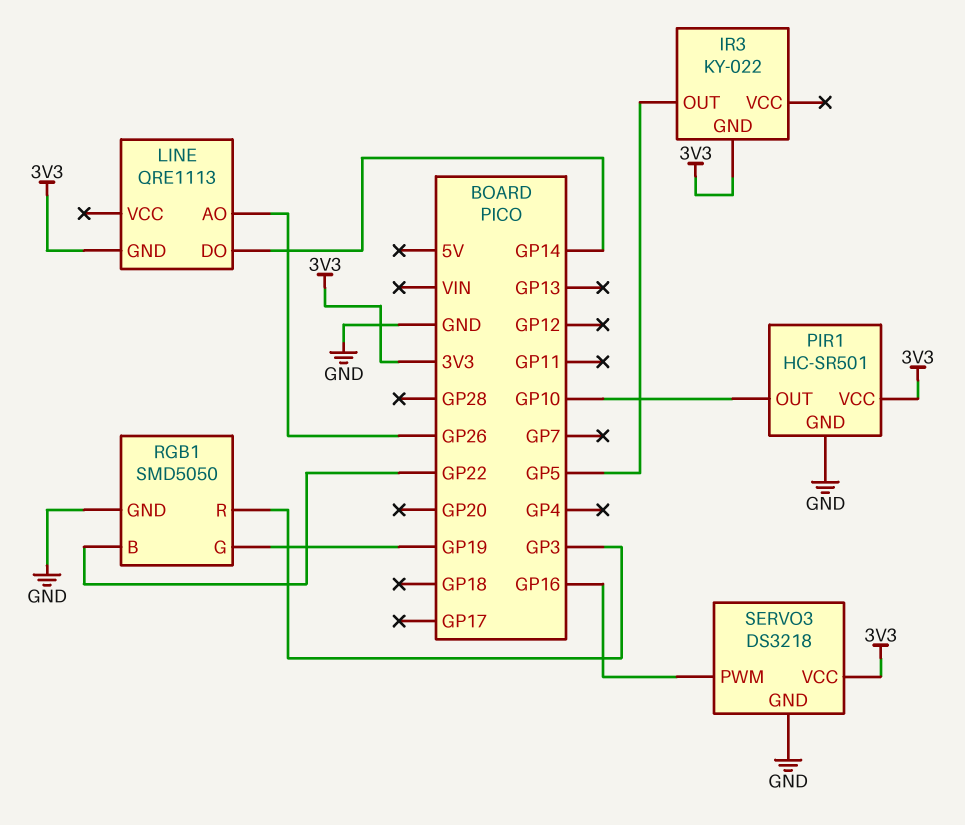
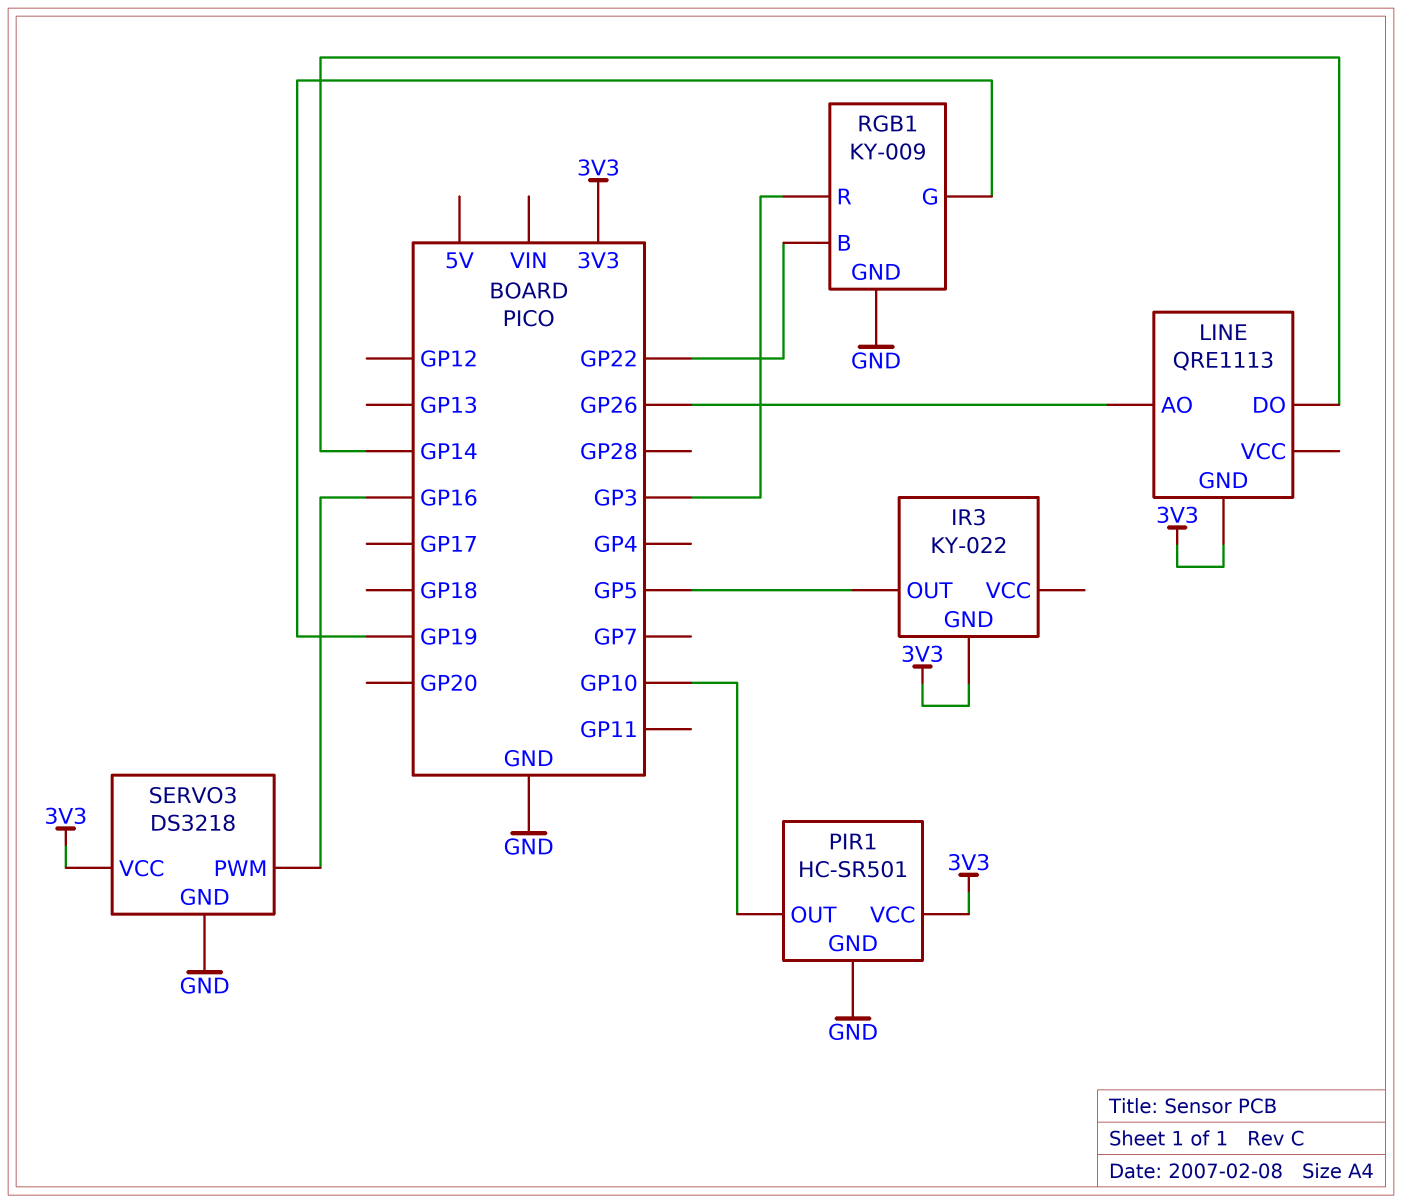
RGB1: SMD5050 -> KY-009

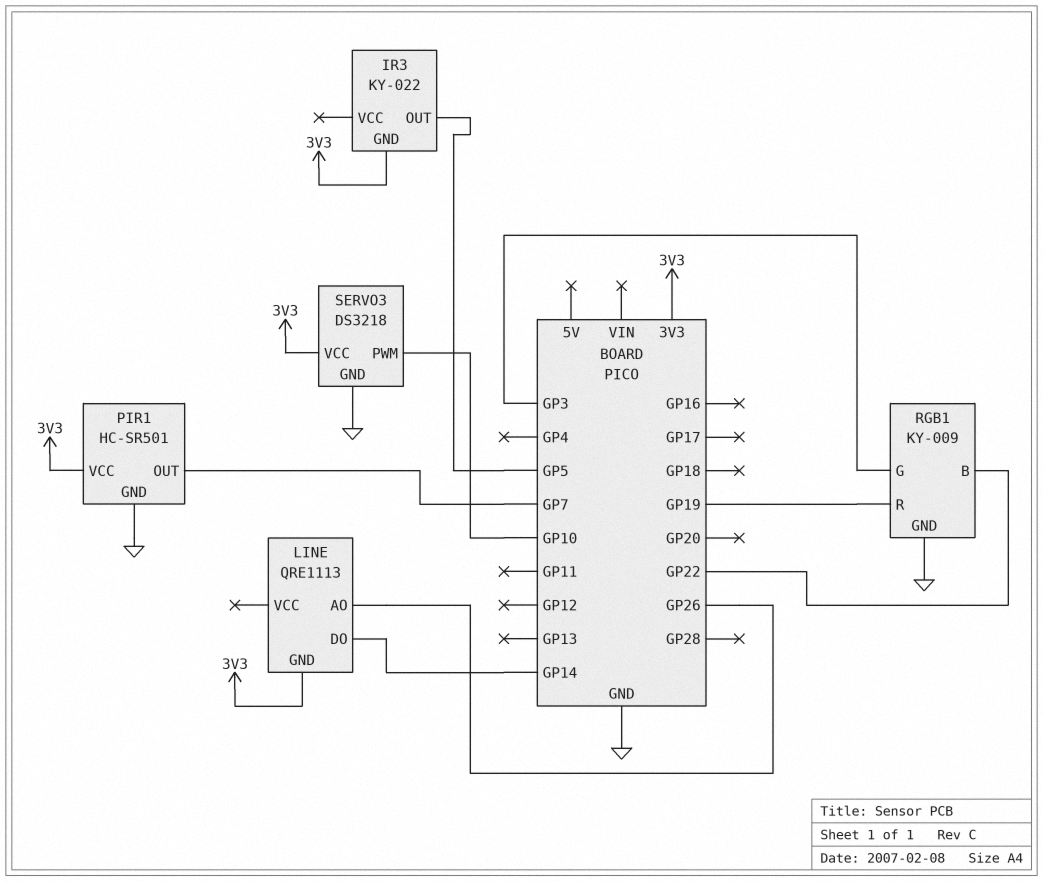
PIR1 pin OUT: GP10 -> GP7
RGB1 pin G: GP19 -> GP3
RGB1 pin R: GP3 -> GP19
SERVO3 pin PWM: GP16 -> GP10

